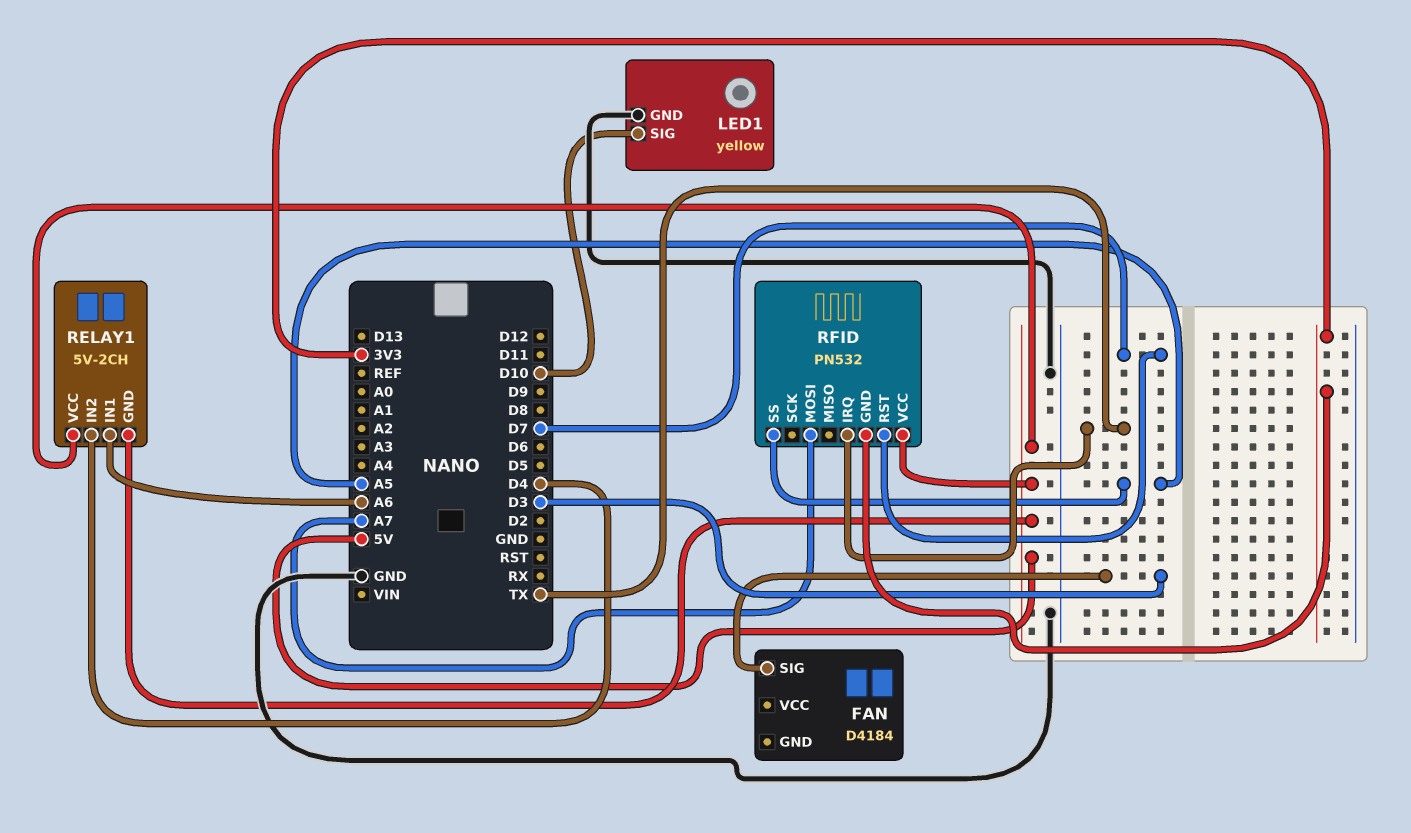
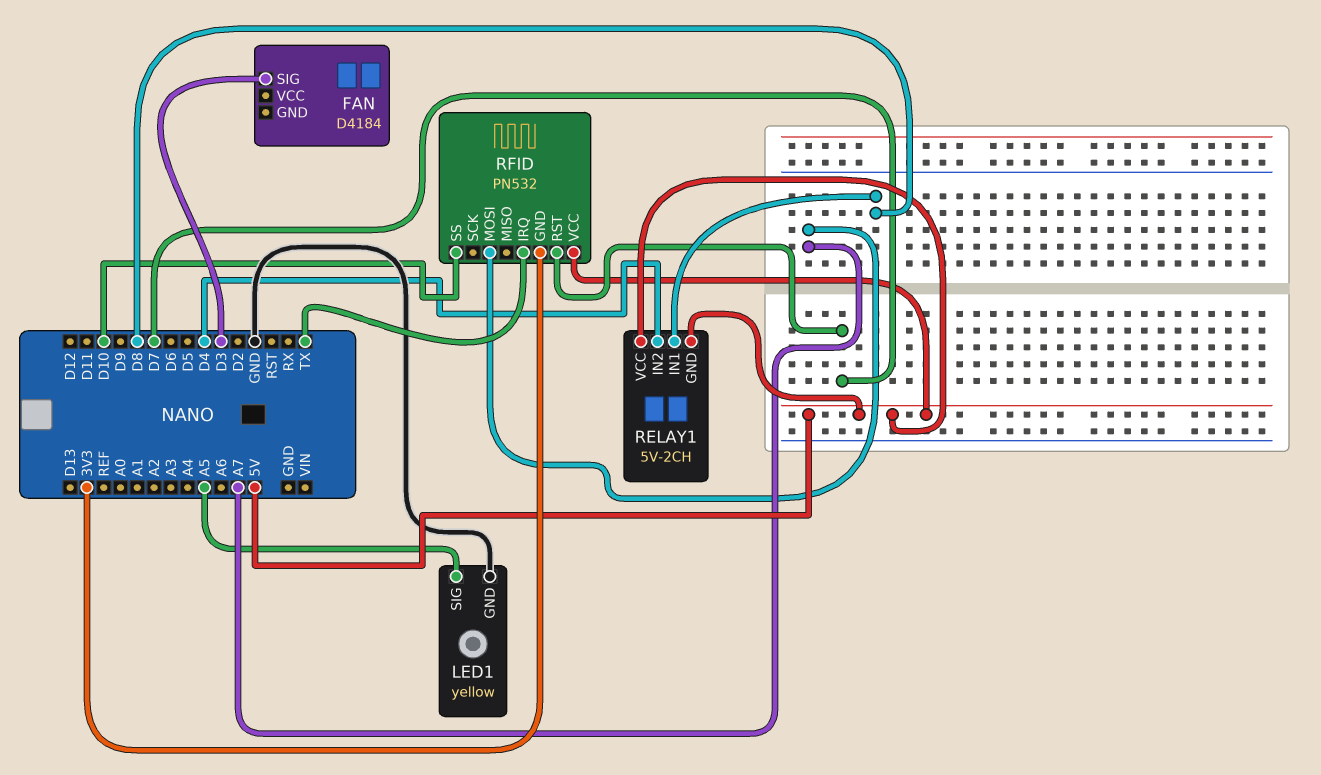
LED1 pin SIG: D10 -> A5
RELAY1 pin IN1: A6 -> D8
RFID pin SS: A5 -> D10

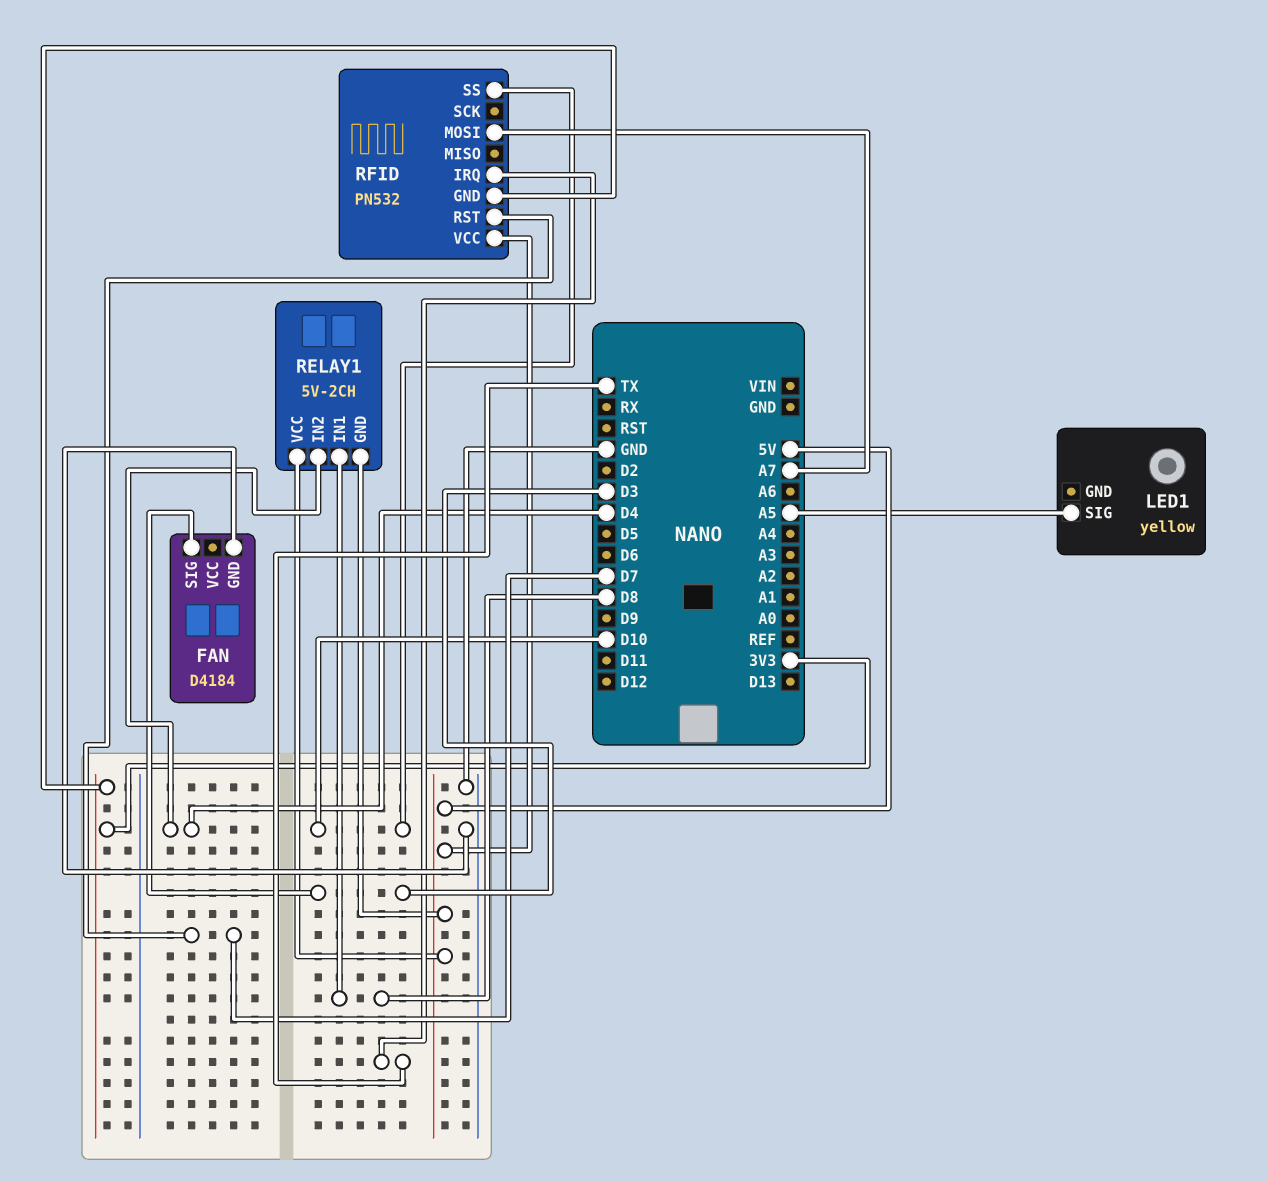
FAN pin GND: none -> GND
LED1 pin GND: GND -> none

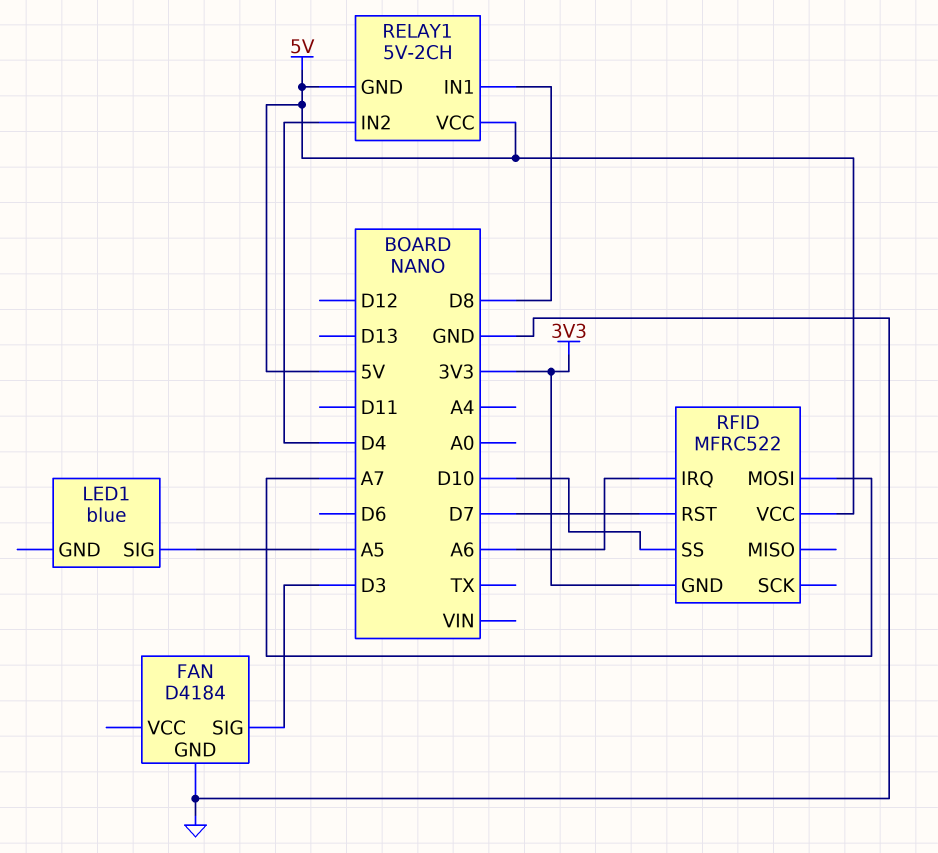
LED1: yellow -> blue
RFID: PN532 -> MFRC522
RFID pin IRQ: TX -> A6

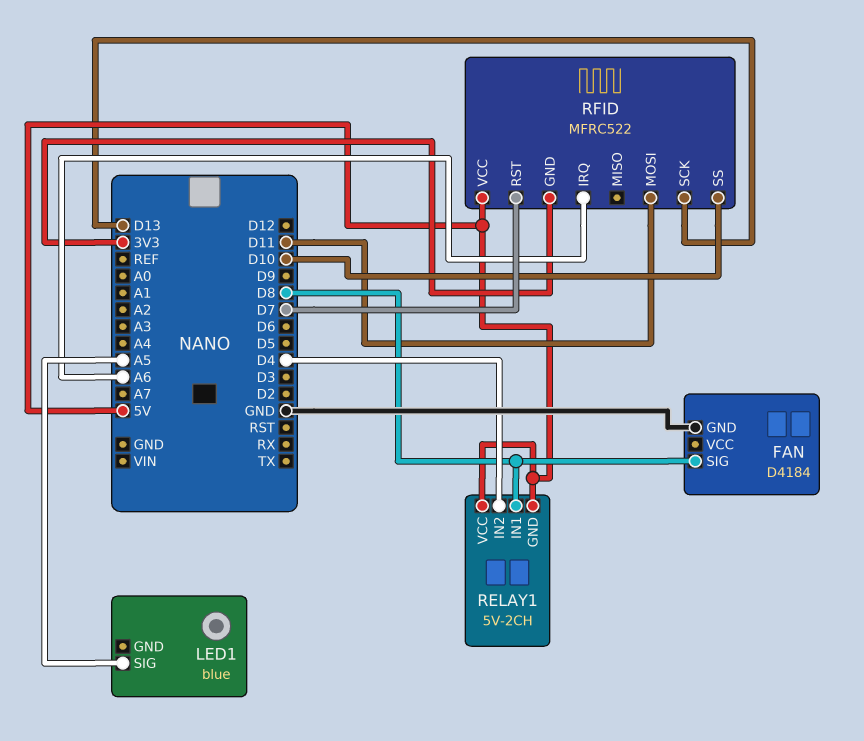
FAN pin SIG: D3 -> D8
RFID pin MOSI: A7 -> D11
RFID pin SCK: none -> D13

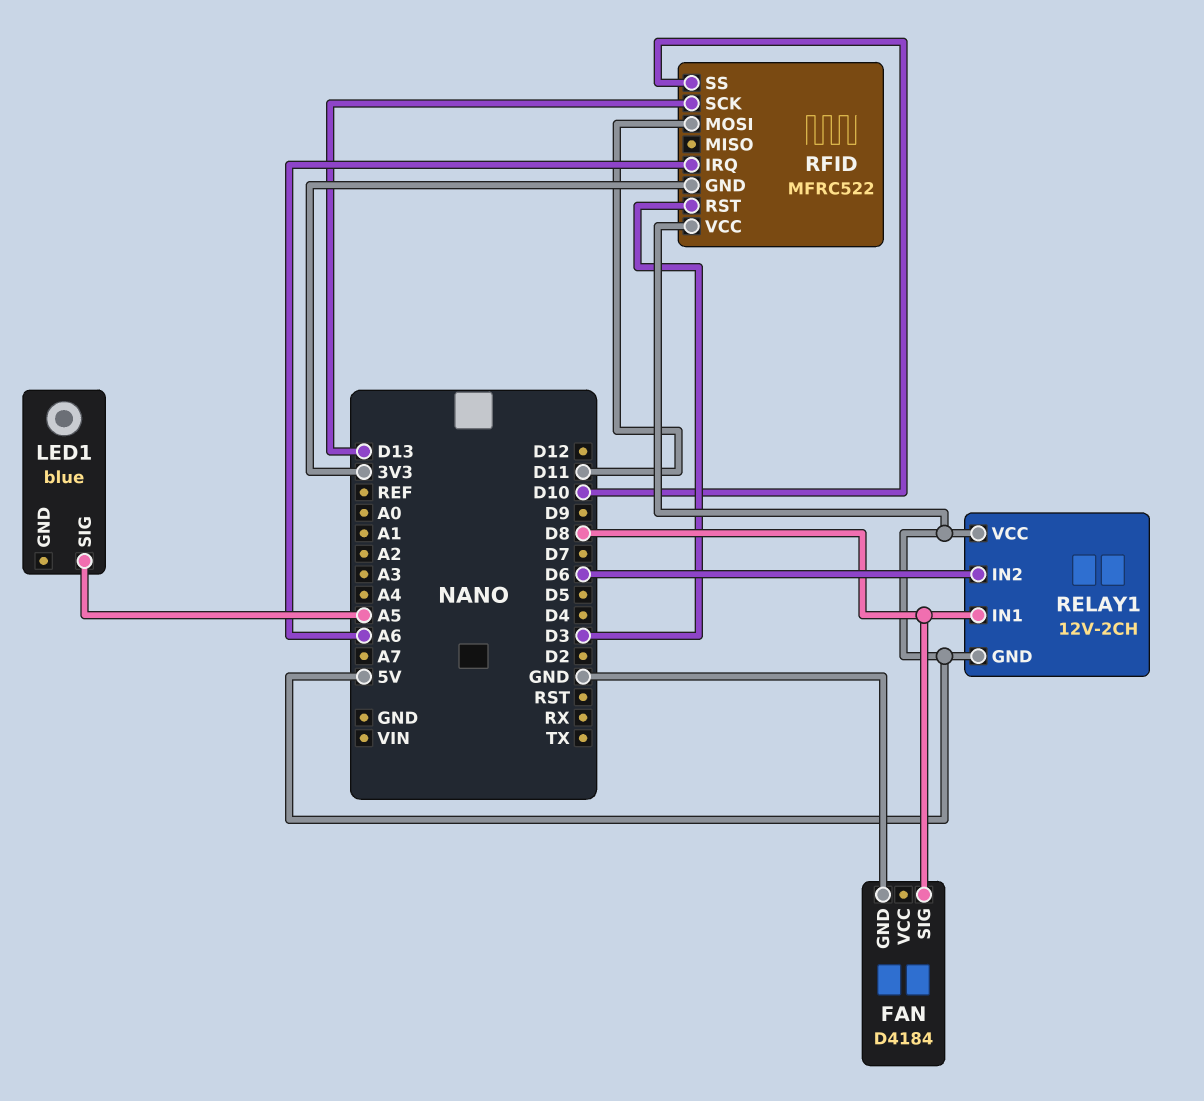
RELAY1: 5V-2CH -> 12V-2CH
RELAY1 pin IN2: D4 -> D6
RFID pin RST: D7 -> D3

